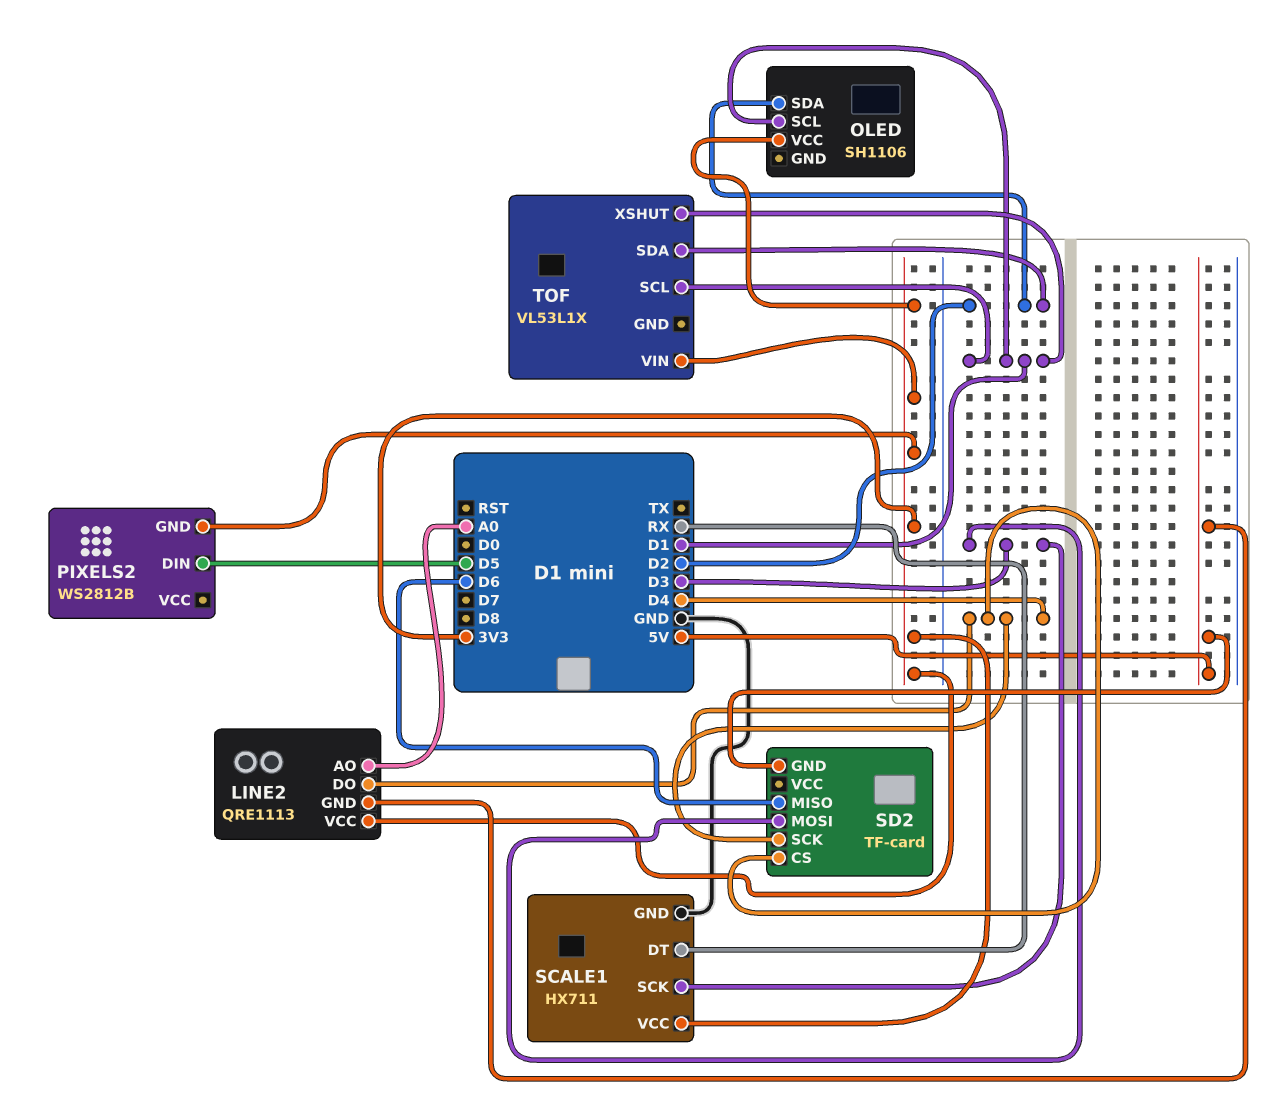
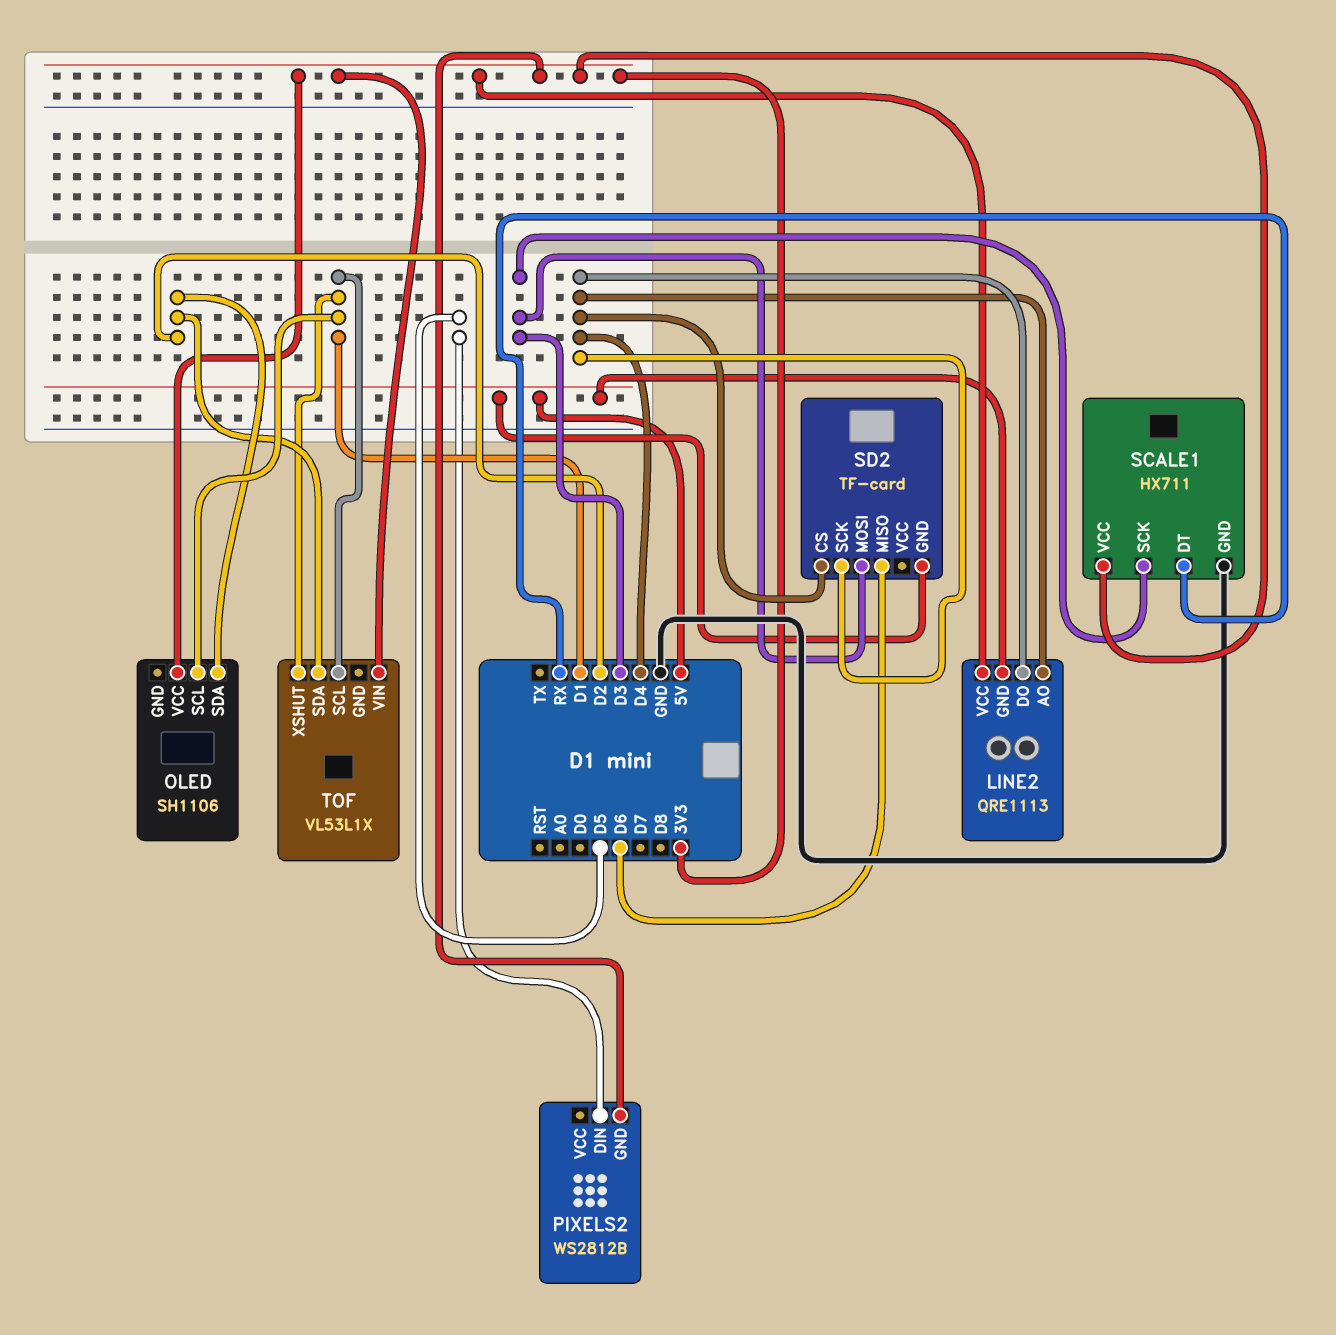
LINE2 pin AO: A0 -> D4

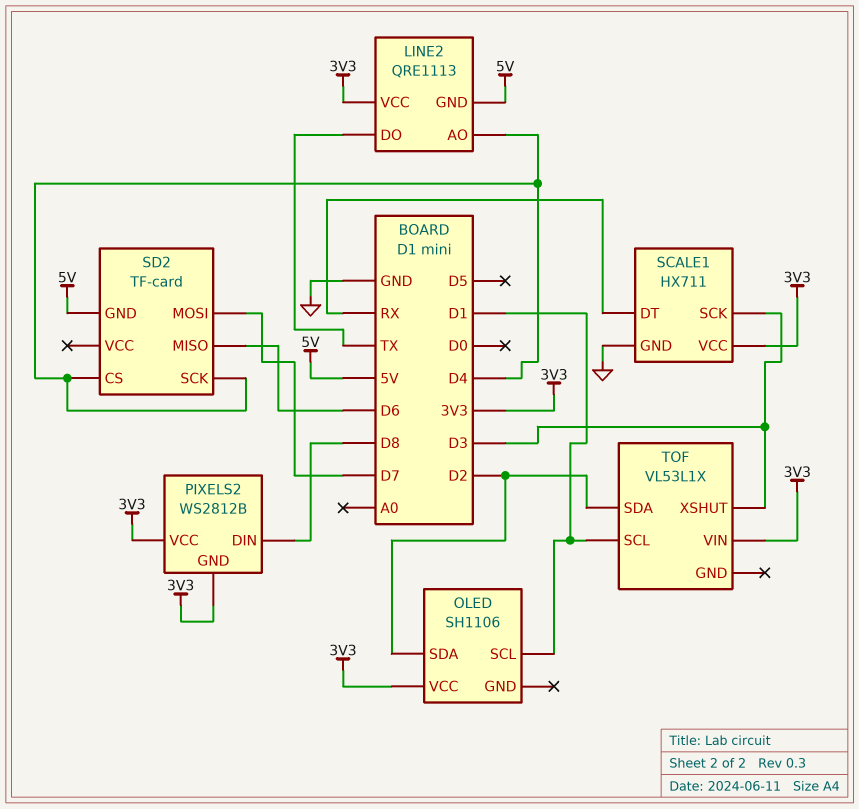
LINE2 pin DO: D4 -> TX
PIXELS2 pin DIN: D5 -> D8
PIXELS2 pin VCC: none -> 3V3
SD2 pin MOSI: D3 -> D7
TOF pin XSHUT: D1 -> D3

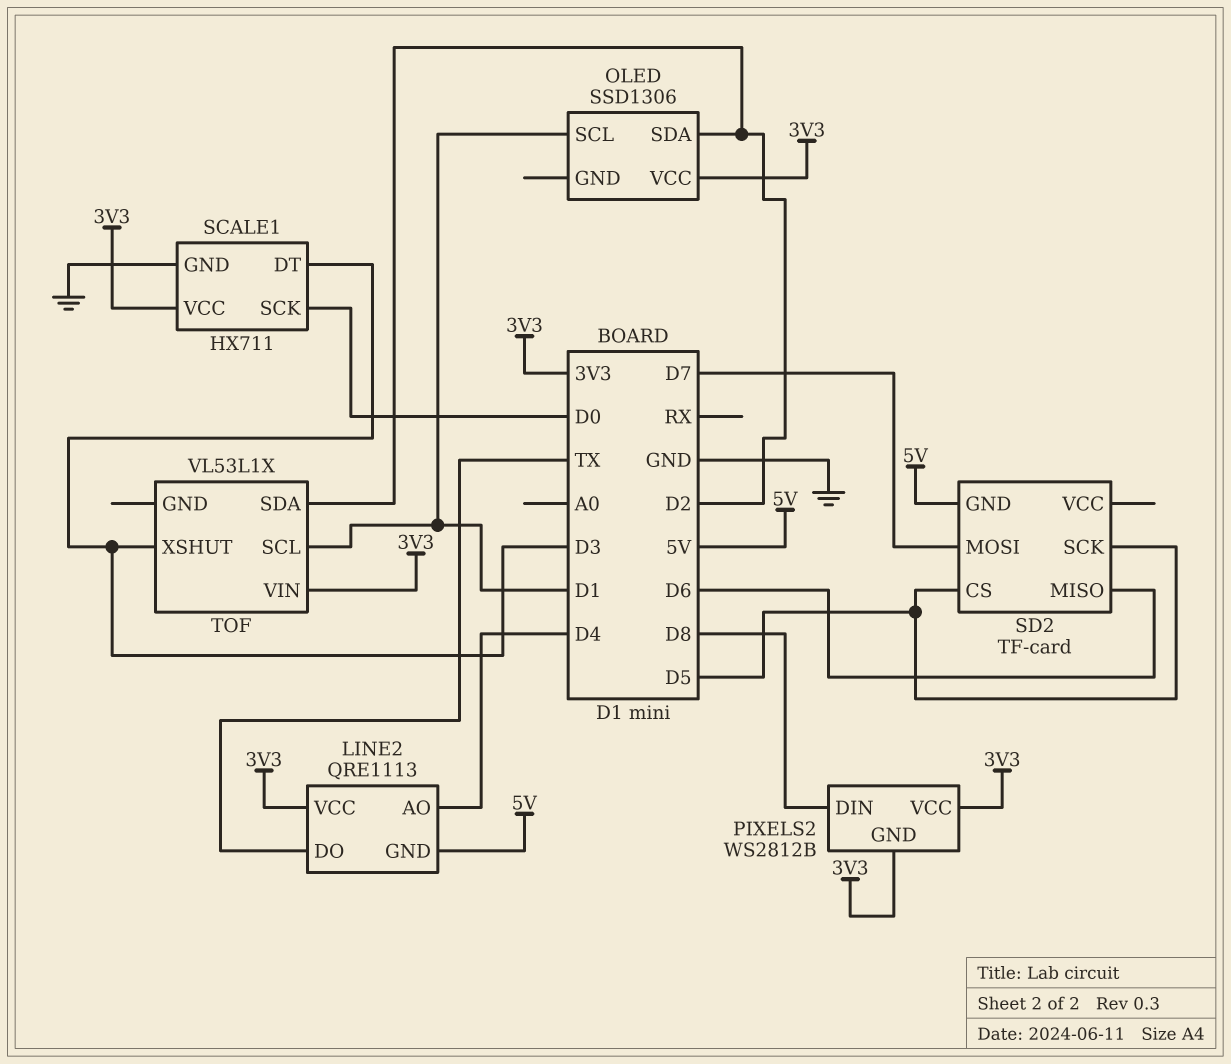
OLED: SH1106 -> SSD1306
SCALE1 pin DT: RX -> D3
SCALE1 pin SCK: D3 -> D0
SD2 pin CS: D4 -> D5
SD2 pin SCK: D4 -> D5

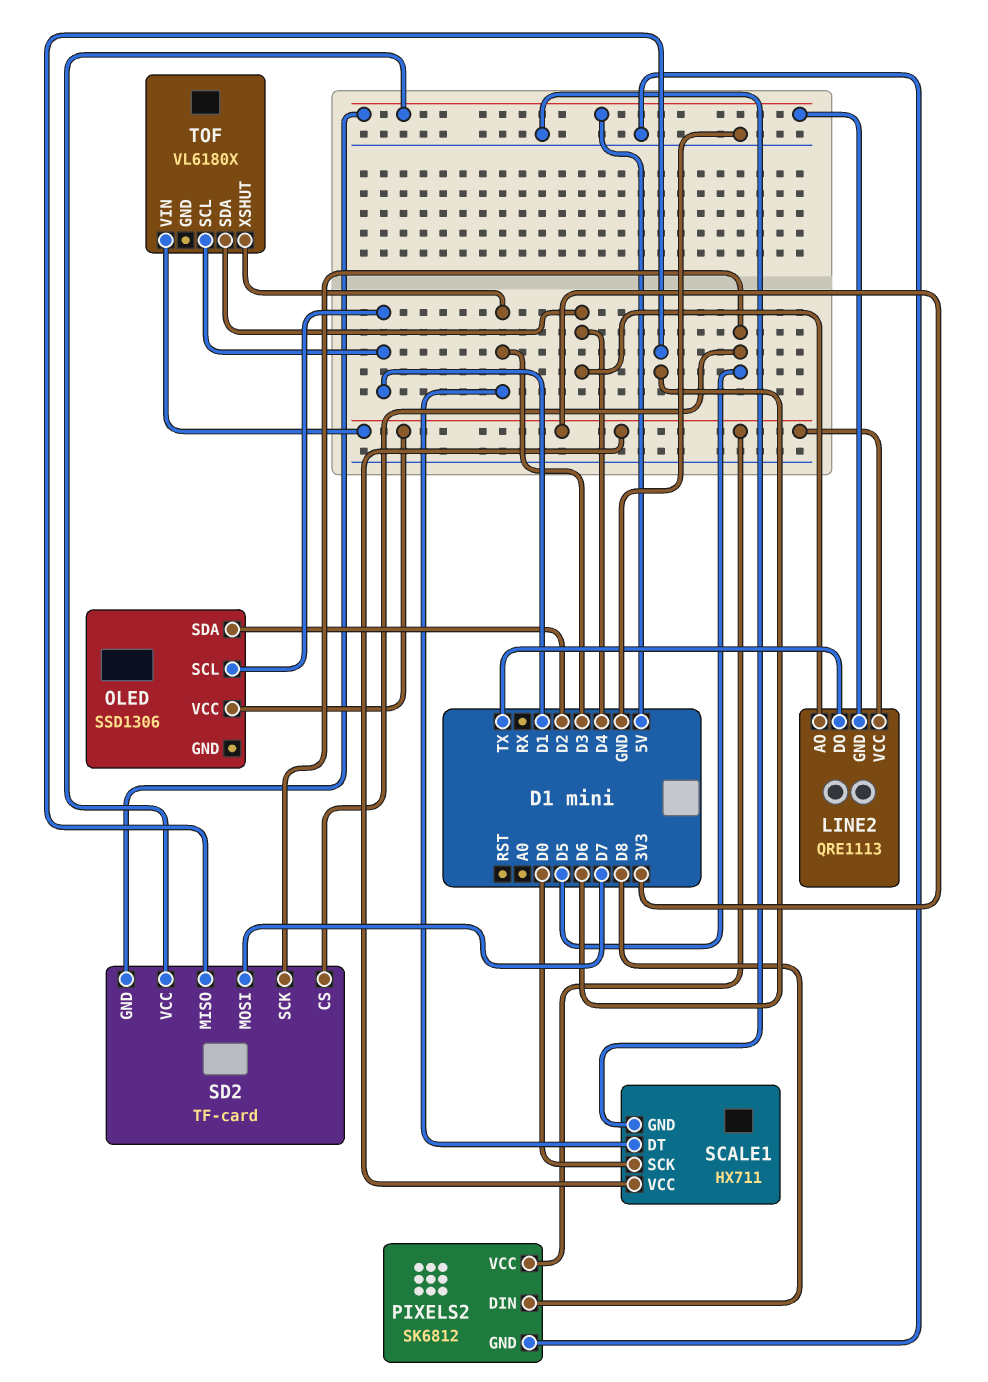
PIXELS2: WS2812B -> SK6812
PIXELS2 pin GND: 3V3 -> GND
SD2 pin VCC: none -> 5V
TOF: VL53L1X -> VL6180X
TOF pin SDA: D2 -> D4

